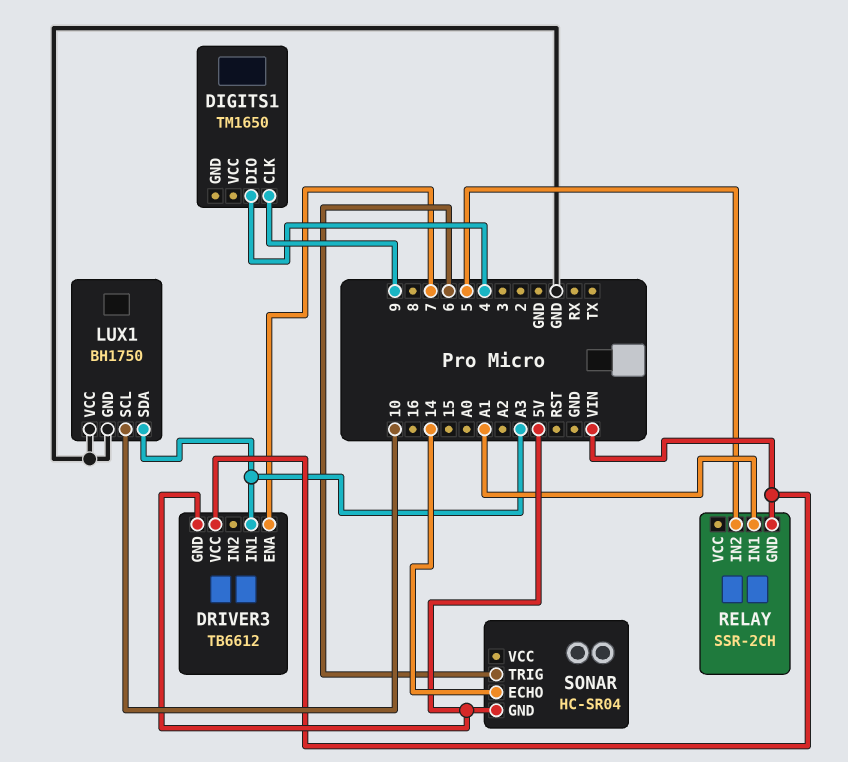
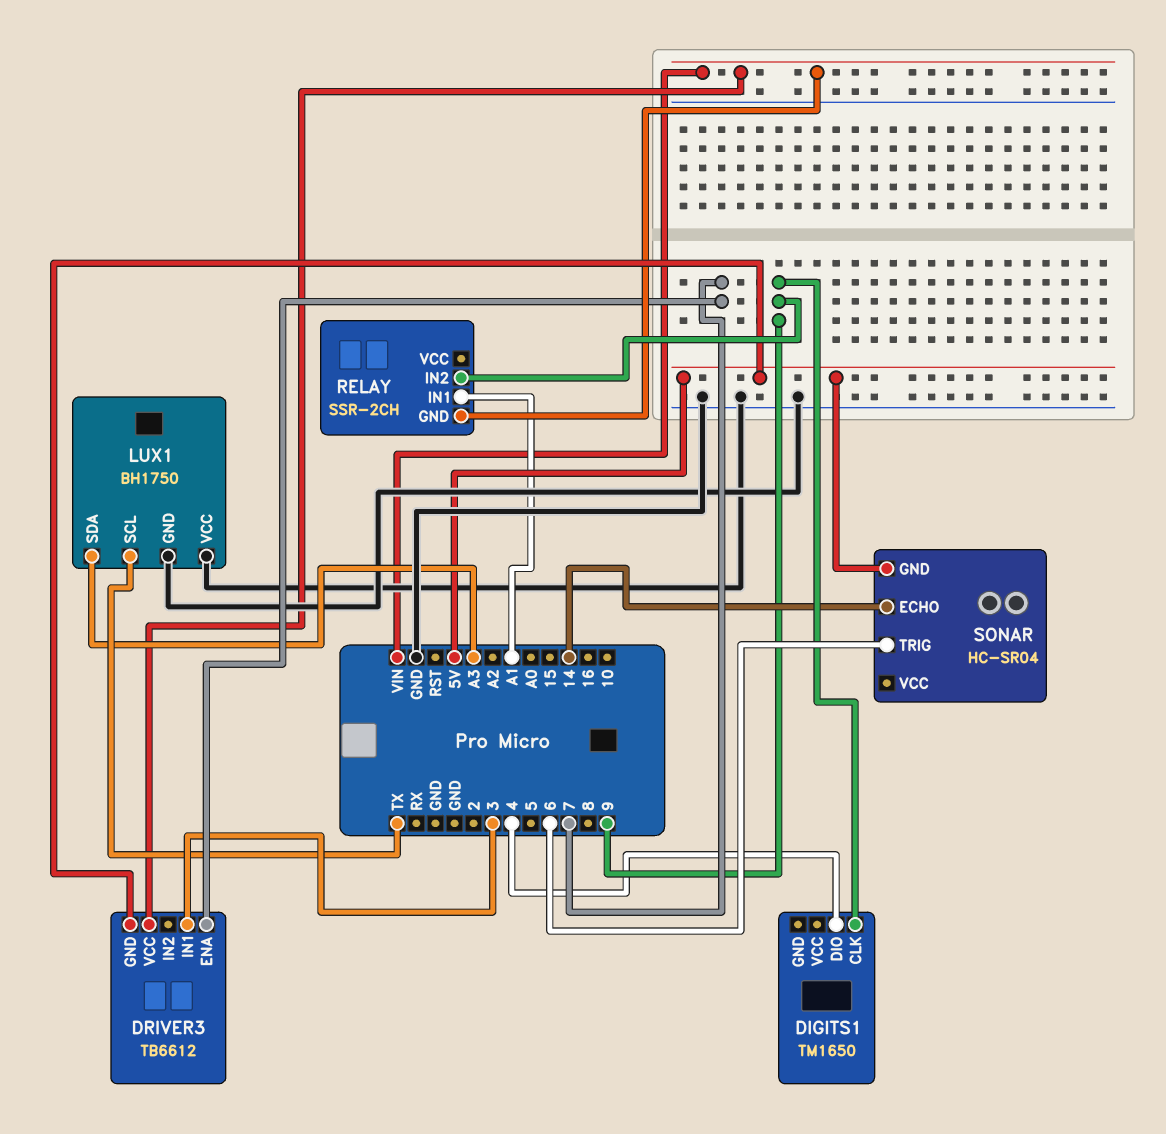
DRIVER3 pin IN1: A3 -> 3
LUX1 pin SCL: 10 -> TX
RELAY pin IN2: 5 -> 9

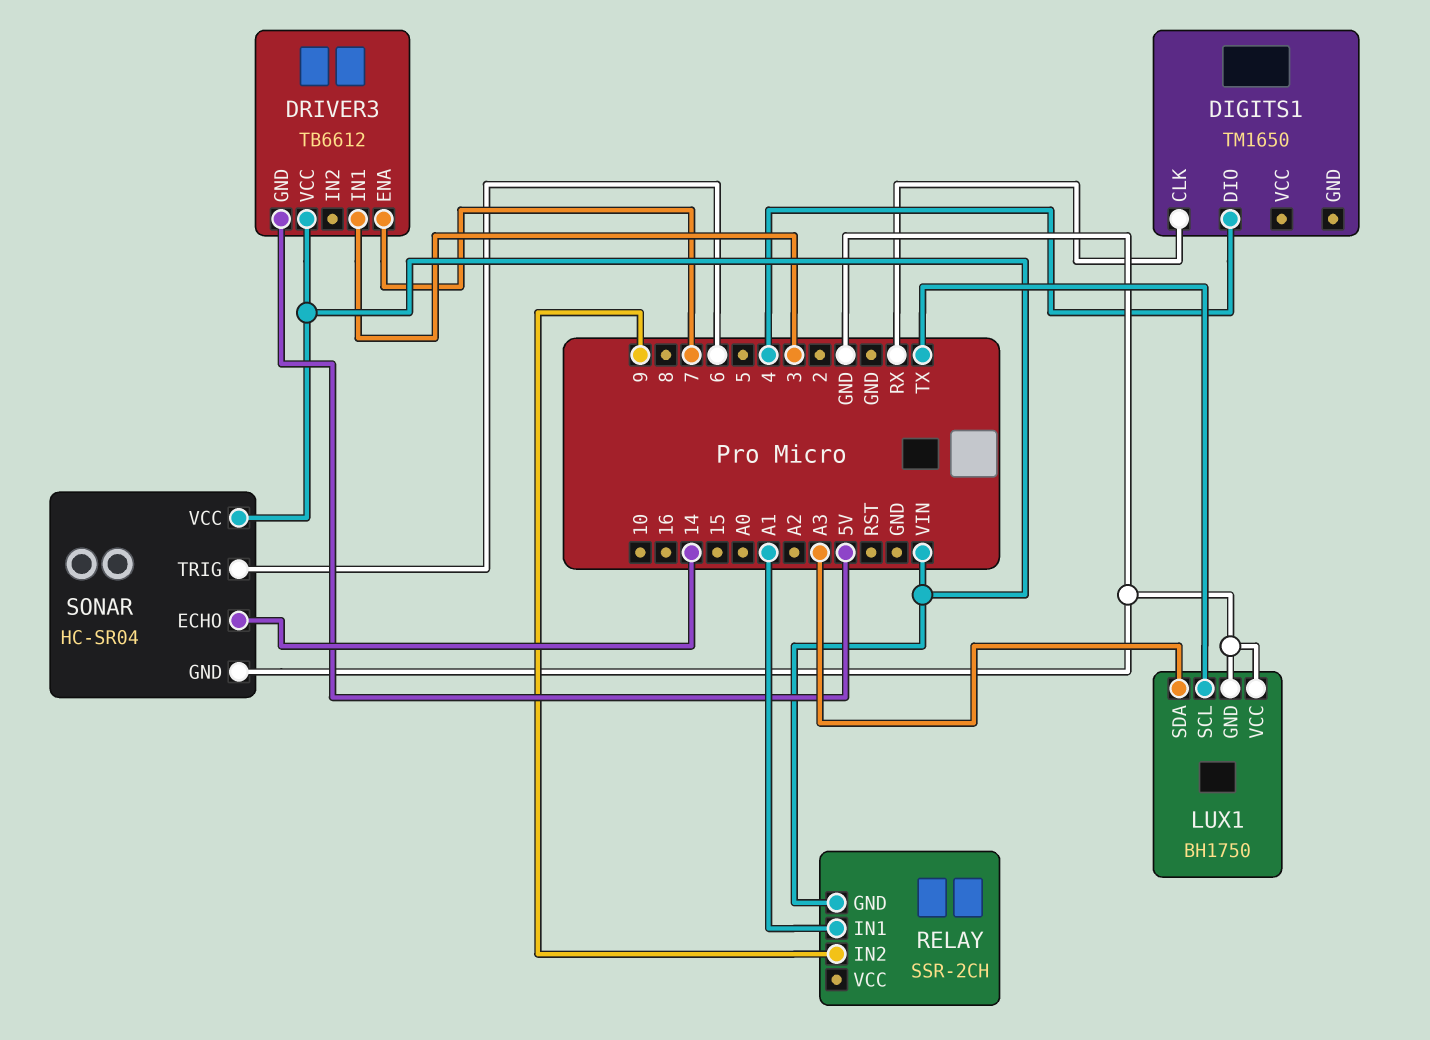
DIGITS1 pin CLK: 9 -> RX
SONAR pin GND: 5V -> GND
SONAR pin VCC: none -> VIN

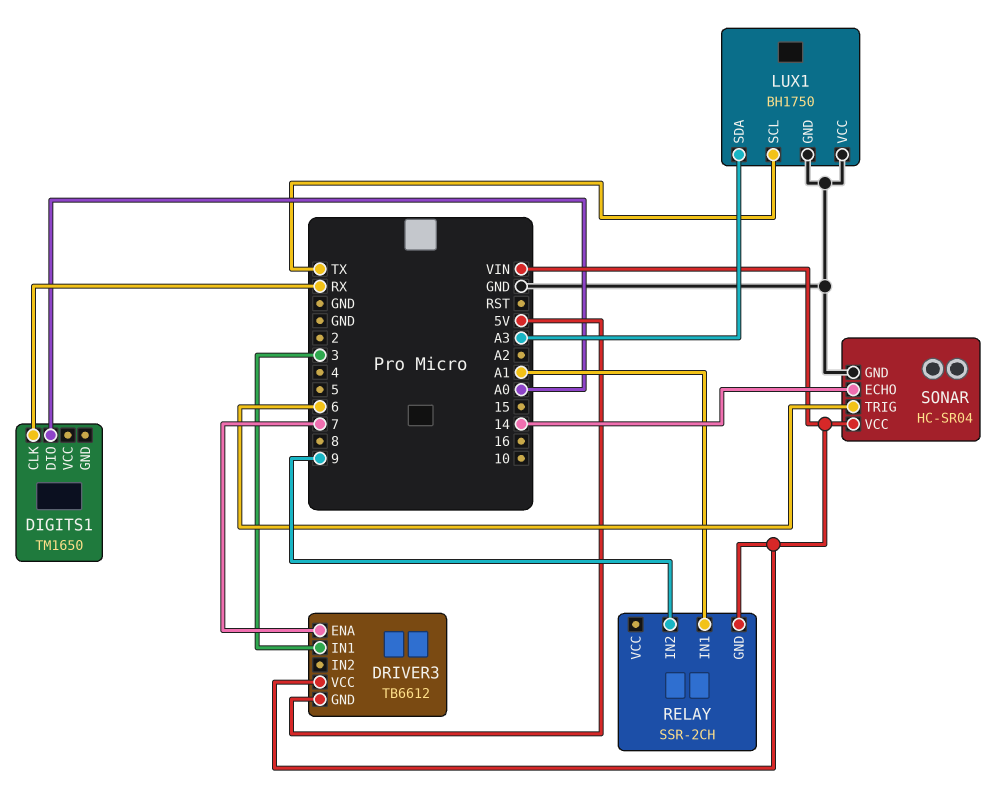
DIGITS1 pin DIO: 4 -> A0

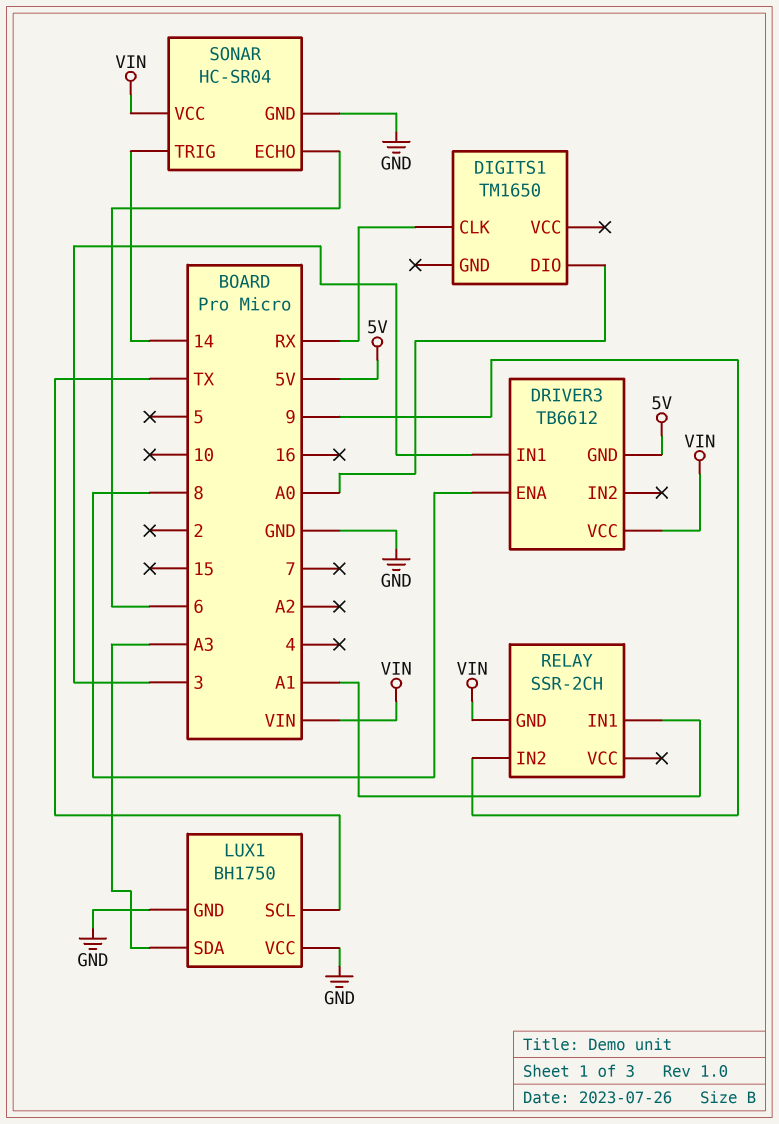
DRIVER3 pin ENA: 7 -> 8
SONAR pin ECHO: 14 -> 6
SONAR pin TRIG: 6 -> 14

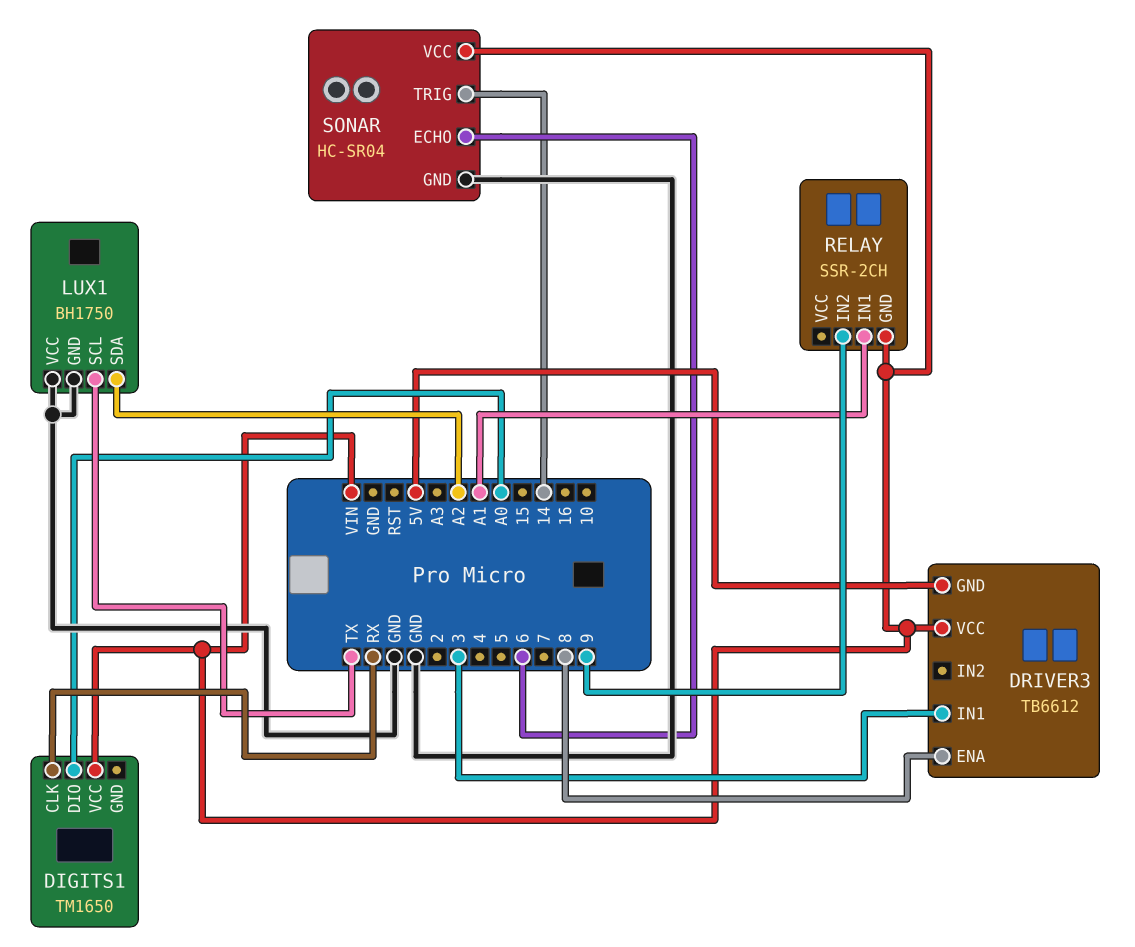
DIGITS1 pin VCC: none -> VIN
LUX1 pin SDA: A3 -> A2

